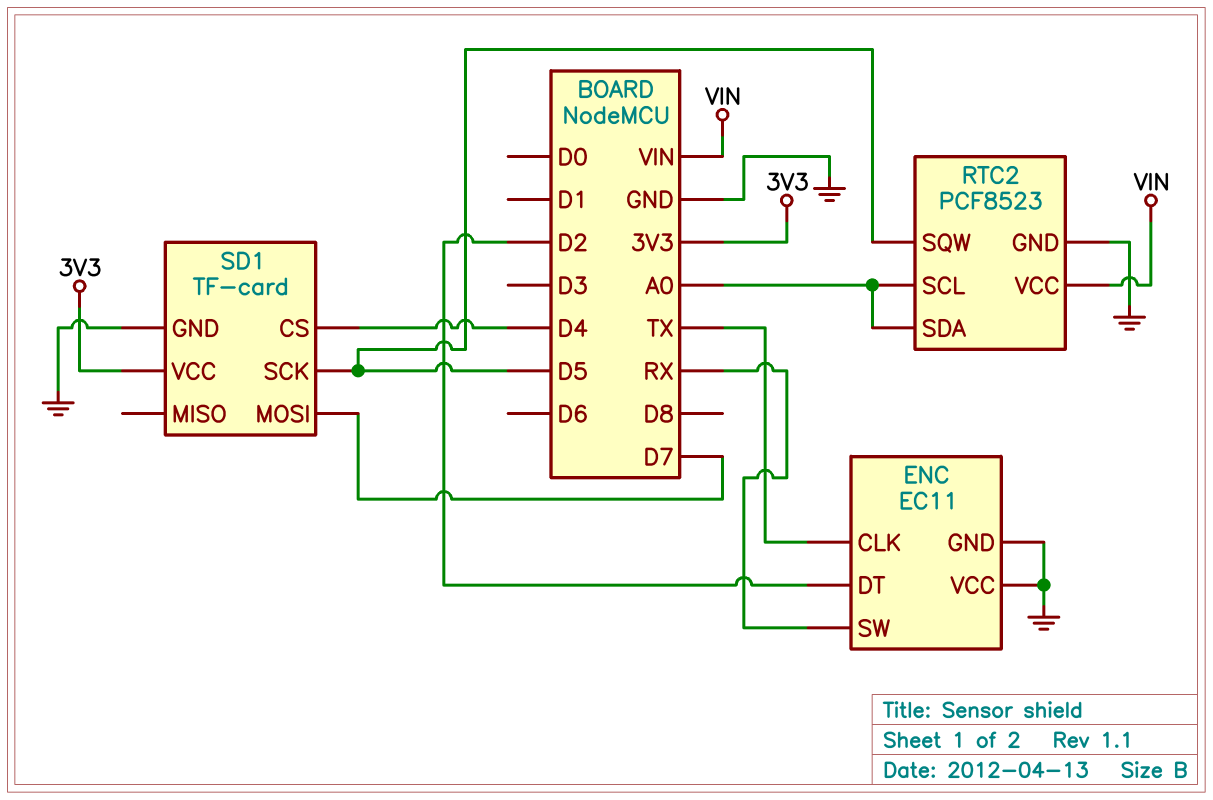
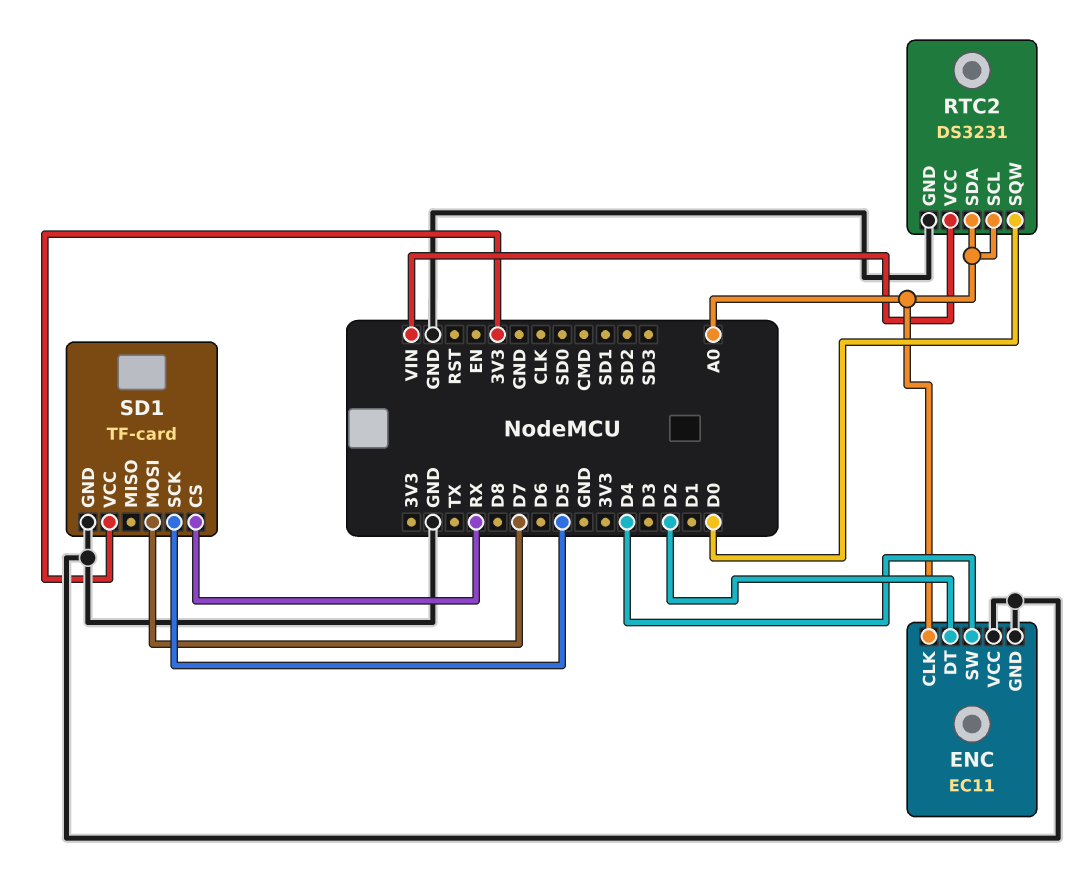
ENC pin CLK: TX -> A0
ENC pin SW: RX -> D4
RTC2: PCF8523 -> DS3231
RTC2 pin SQW: D5 -> D0
SD1 pin CS: D4 -> RX

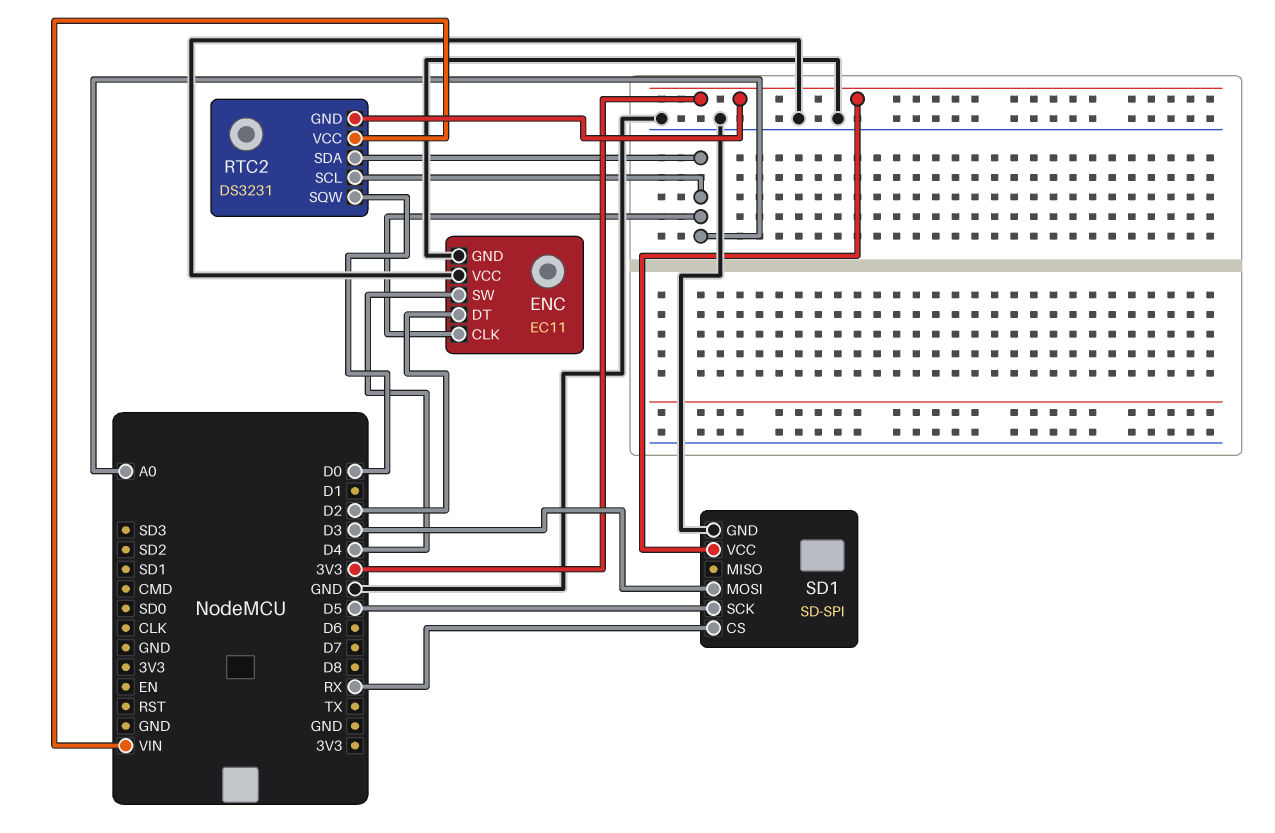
RTC2 pin GND: GND -> 3V3
SD1: TF-card -> SD-SPI
SD1 pin MOSI: D7 -> D3

